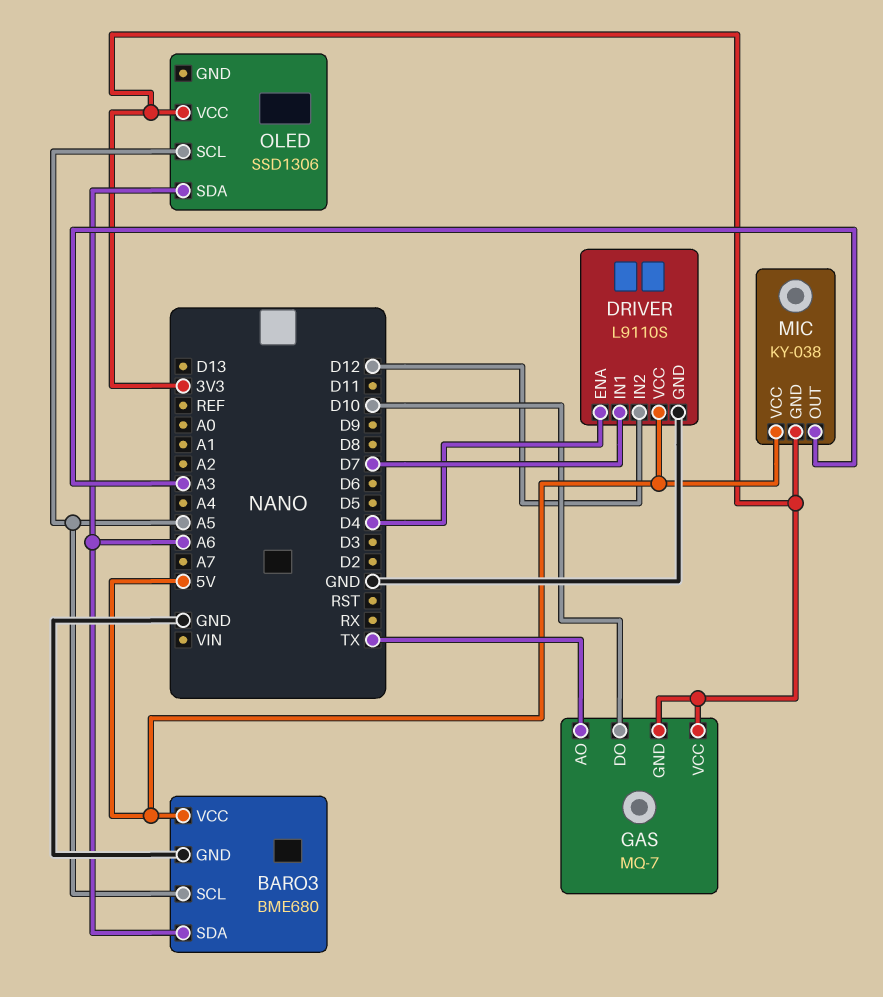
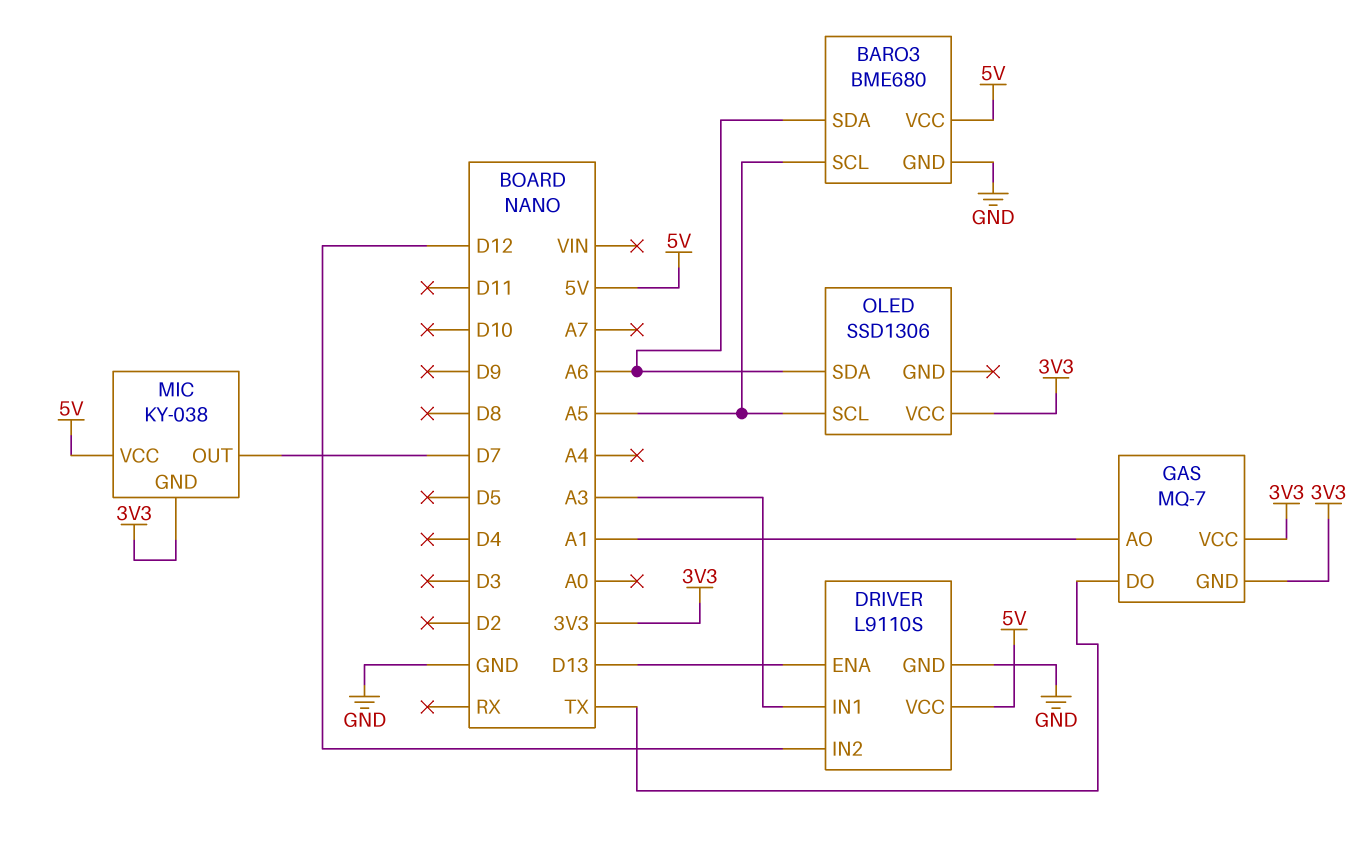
DRIVER pin ENA: D4 -> D13
DRIVER pin IN1: D7 -> A3
GAS pin AO: TX -> A1
GAS pin DO: D10 -> TX
MIC pin OUT: A3 -> D7

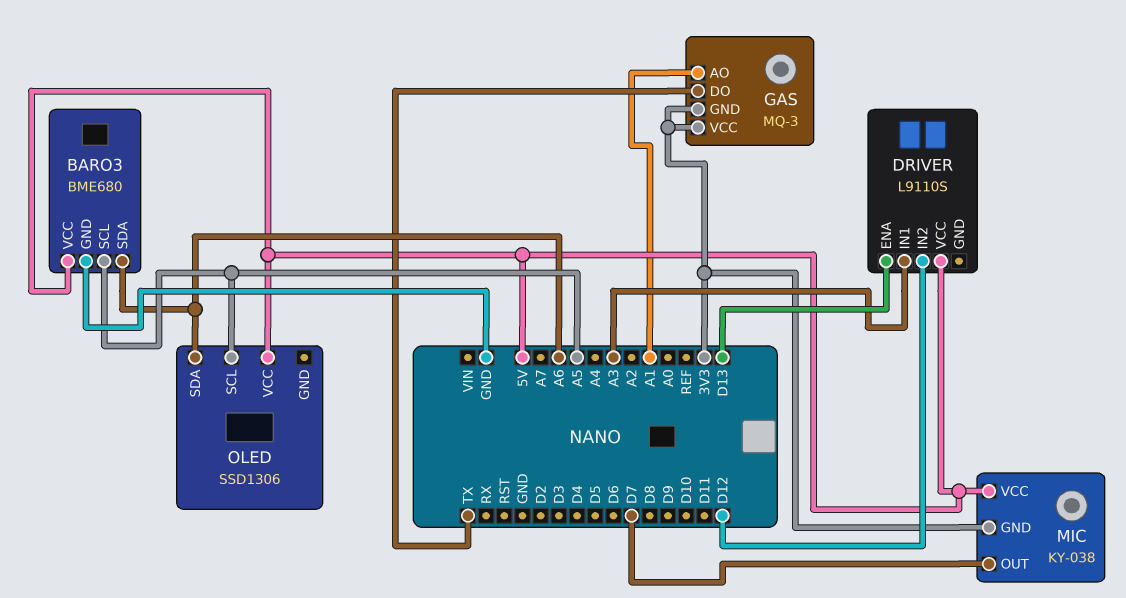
DRIVER pin GND: GND -> none
GAS: MQ-7 -> MQ-3
OLED pin VCC: 3V3 -> 5V

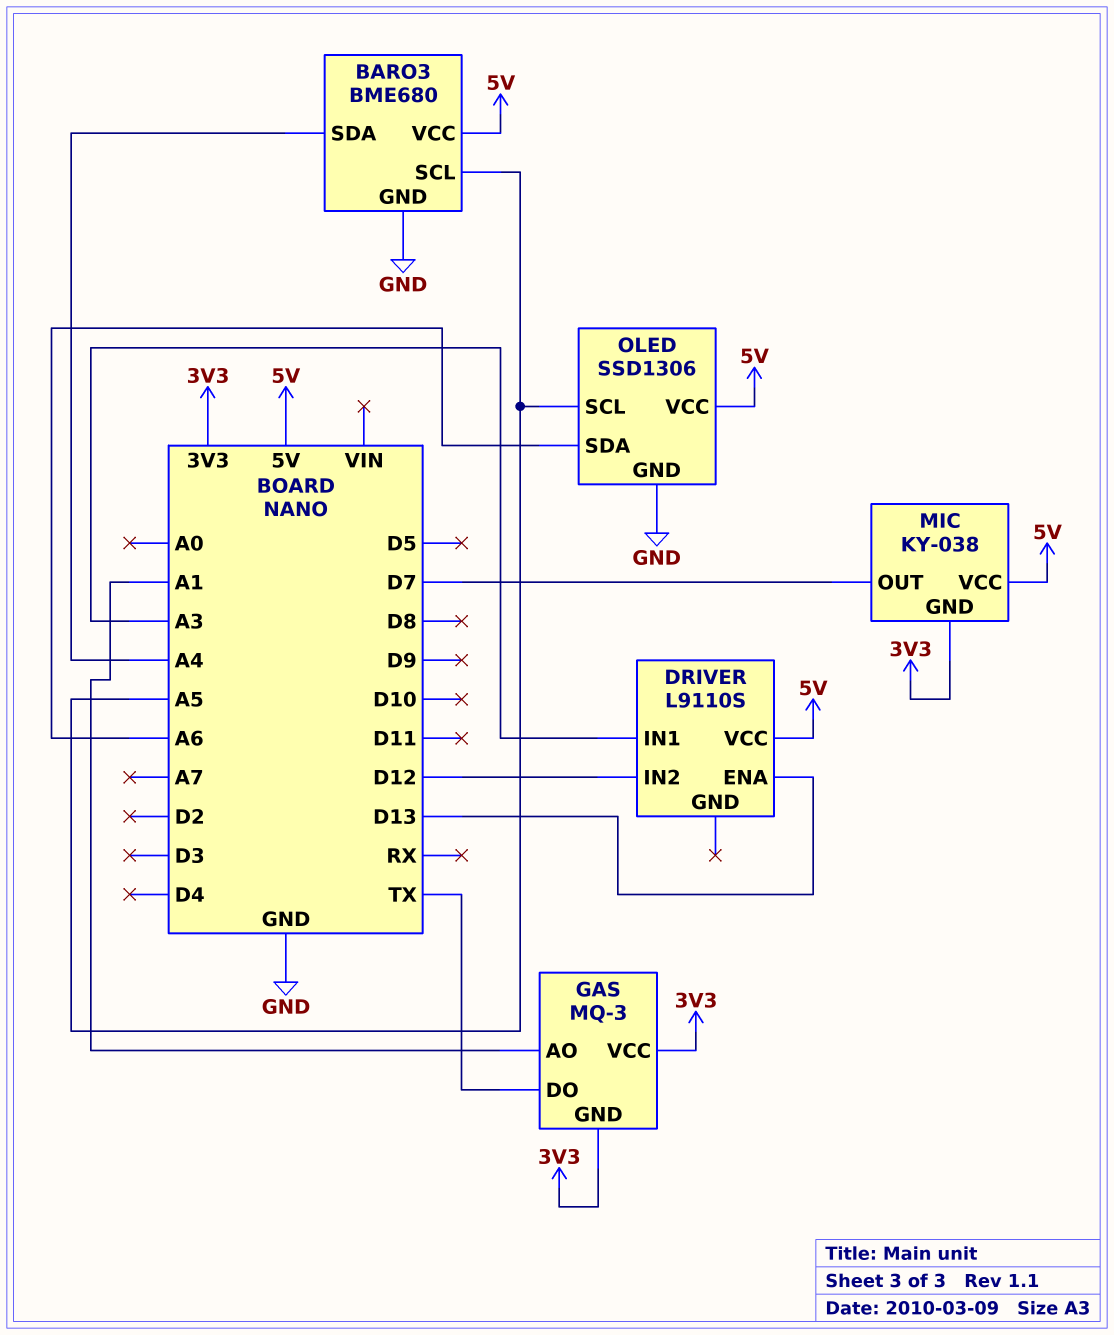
BARO3 pin SDA: A6 -> A4
OLED pin GND: none -> GND

